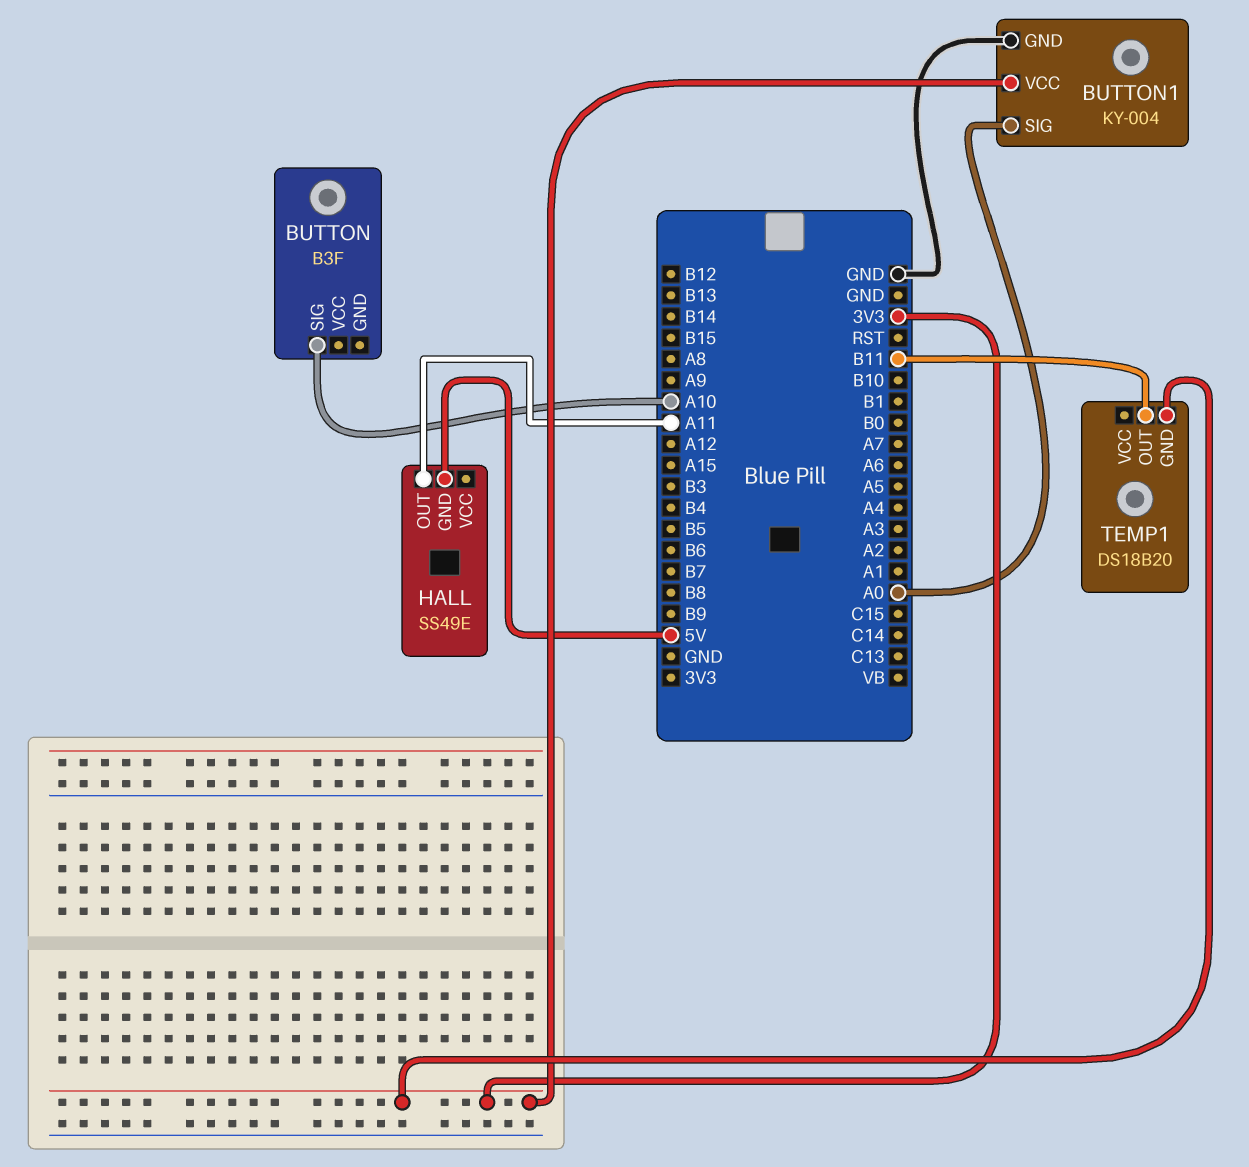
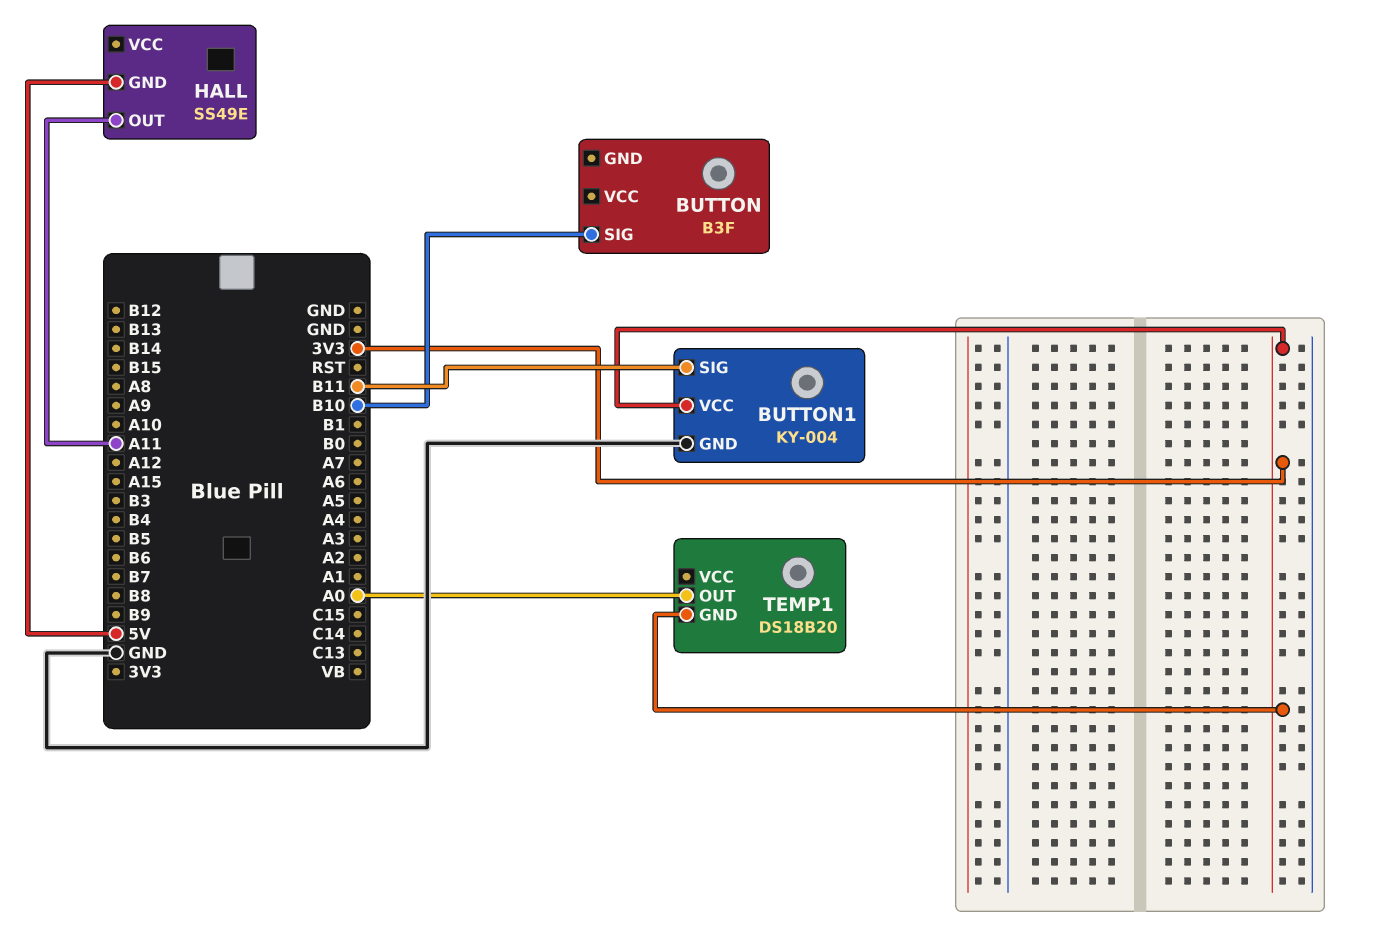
BUTTON pin SIG: A10 -> B10
BUTTON1 pin SIG: A0 -> B11
TEMP1 pin OUT: B11 -> A0

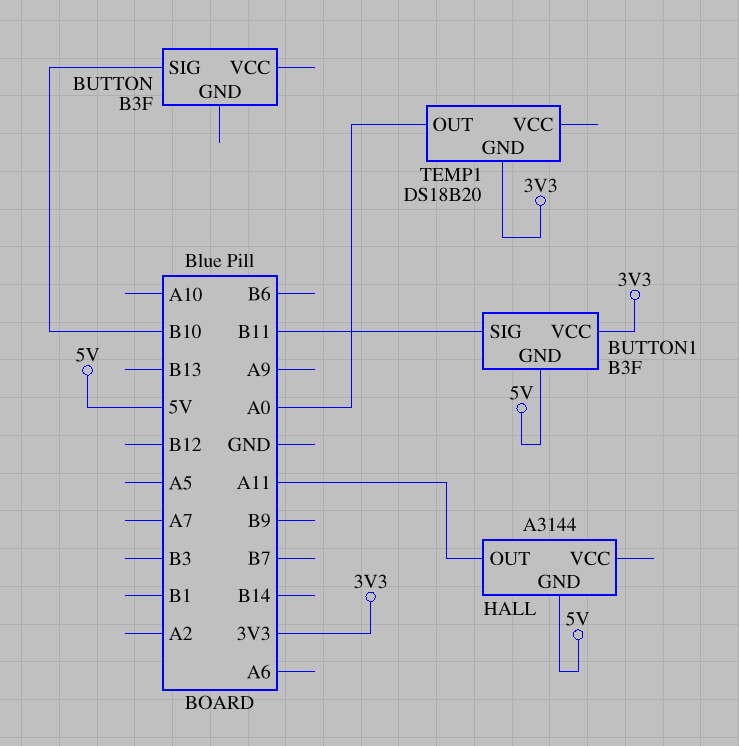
BUTTON1: KY-004 -> B3F
BUTTON1 pin GND: GND -> 5V
HALL: SS49E -> A3144

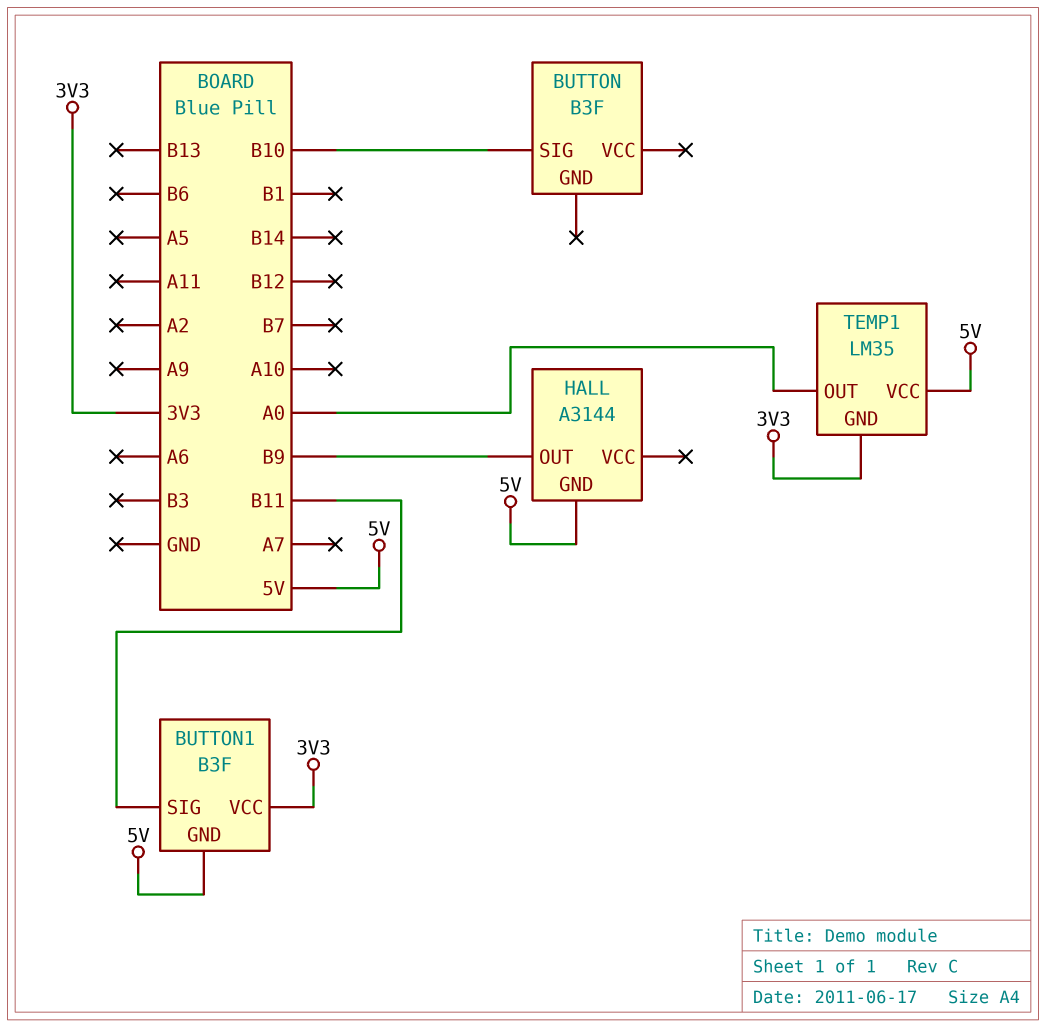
HALL pin OUT: A11 -> B9
TEMP1: DS18B20 -> LM35
TEMP1 pin VCC: none -> 5V

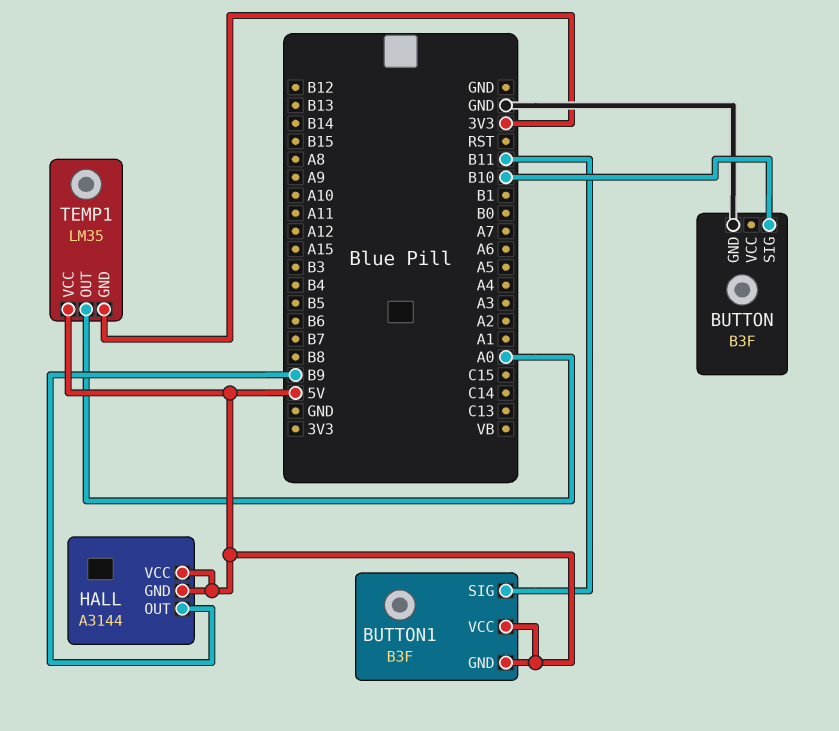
BUTTON pin GND: none -> GND
BUTTON1 pin VCC: 3V3 -> 5V
HALL pin VCC: none -> 5V

